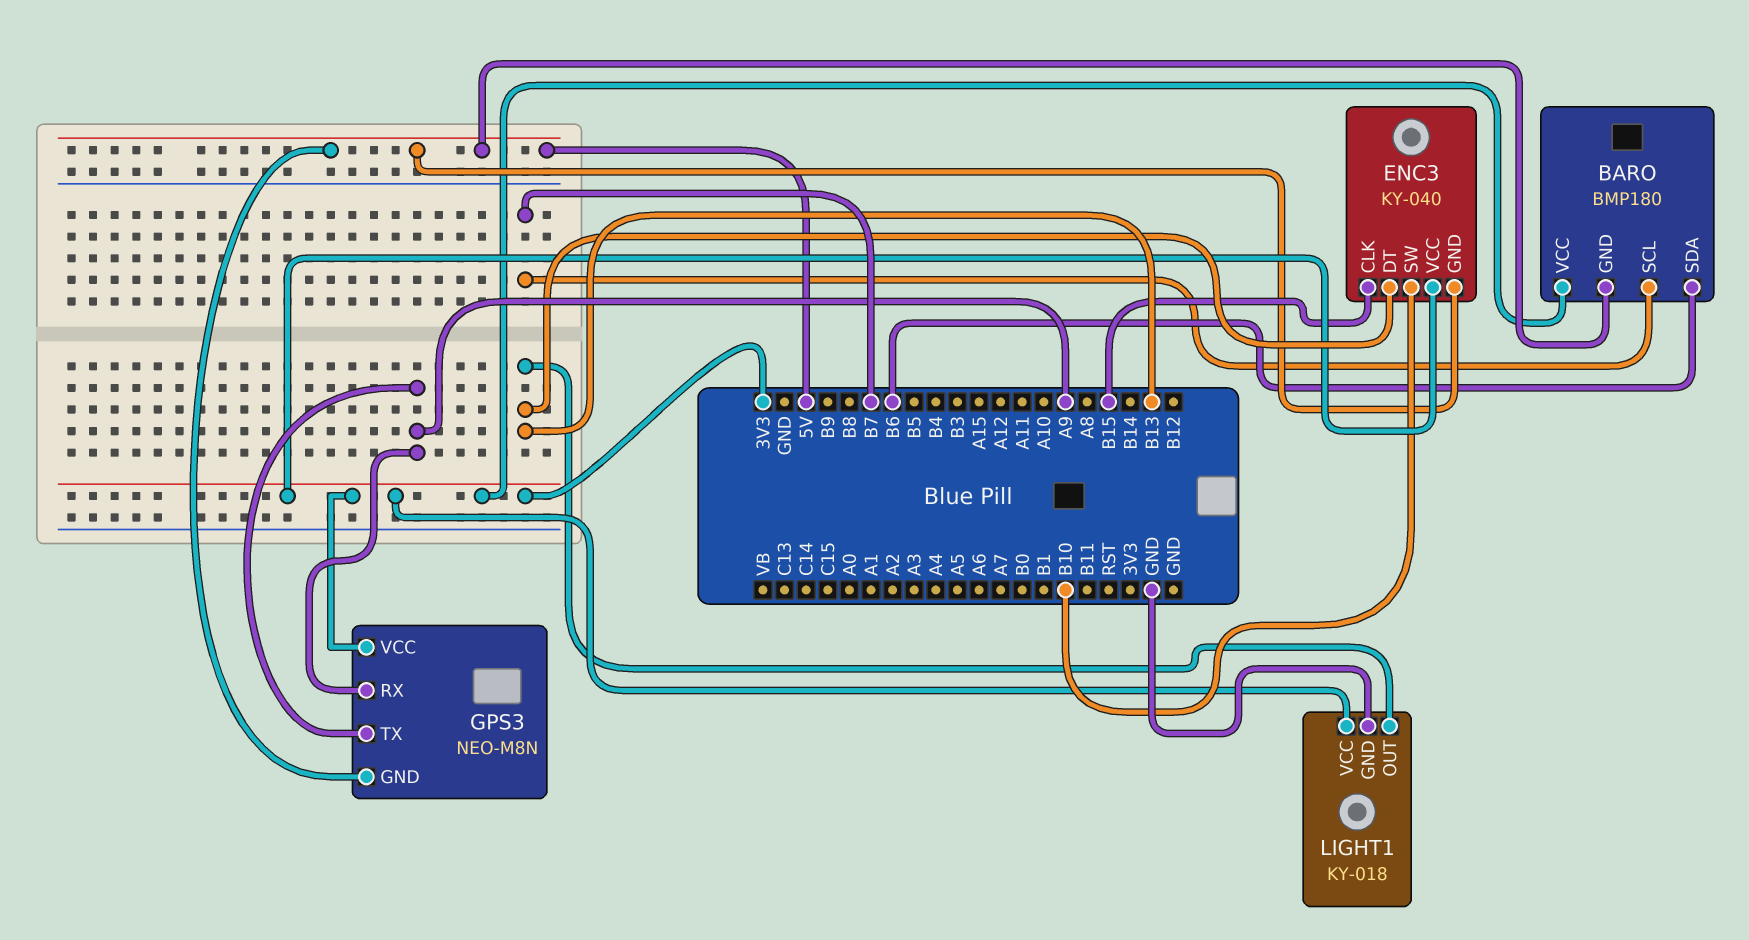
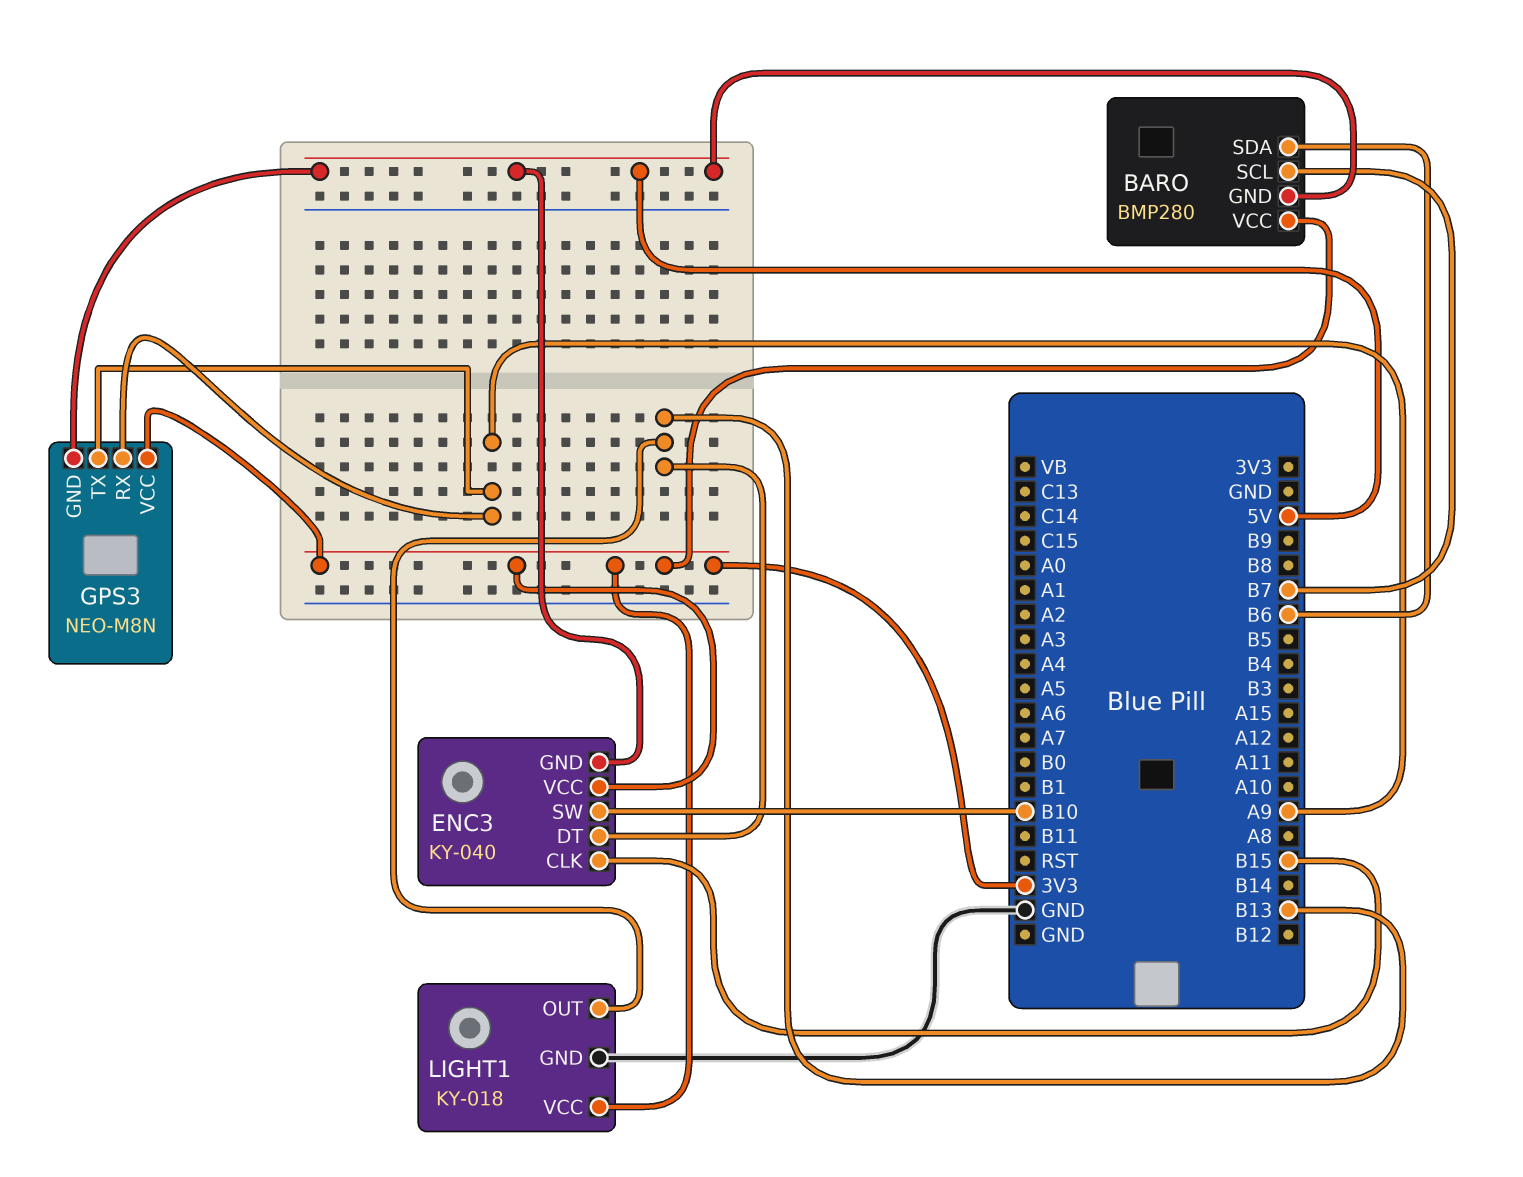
BARO: BMP180 -> BMP280

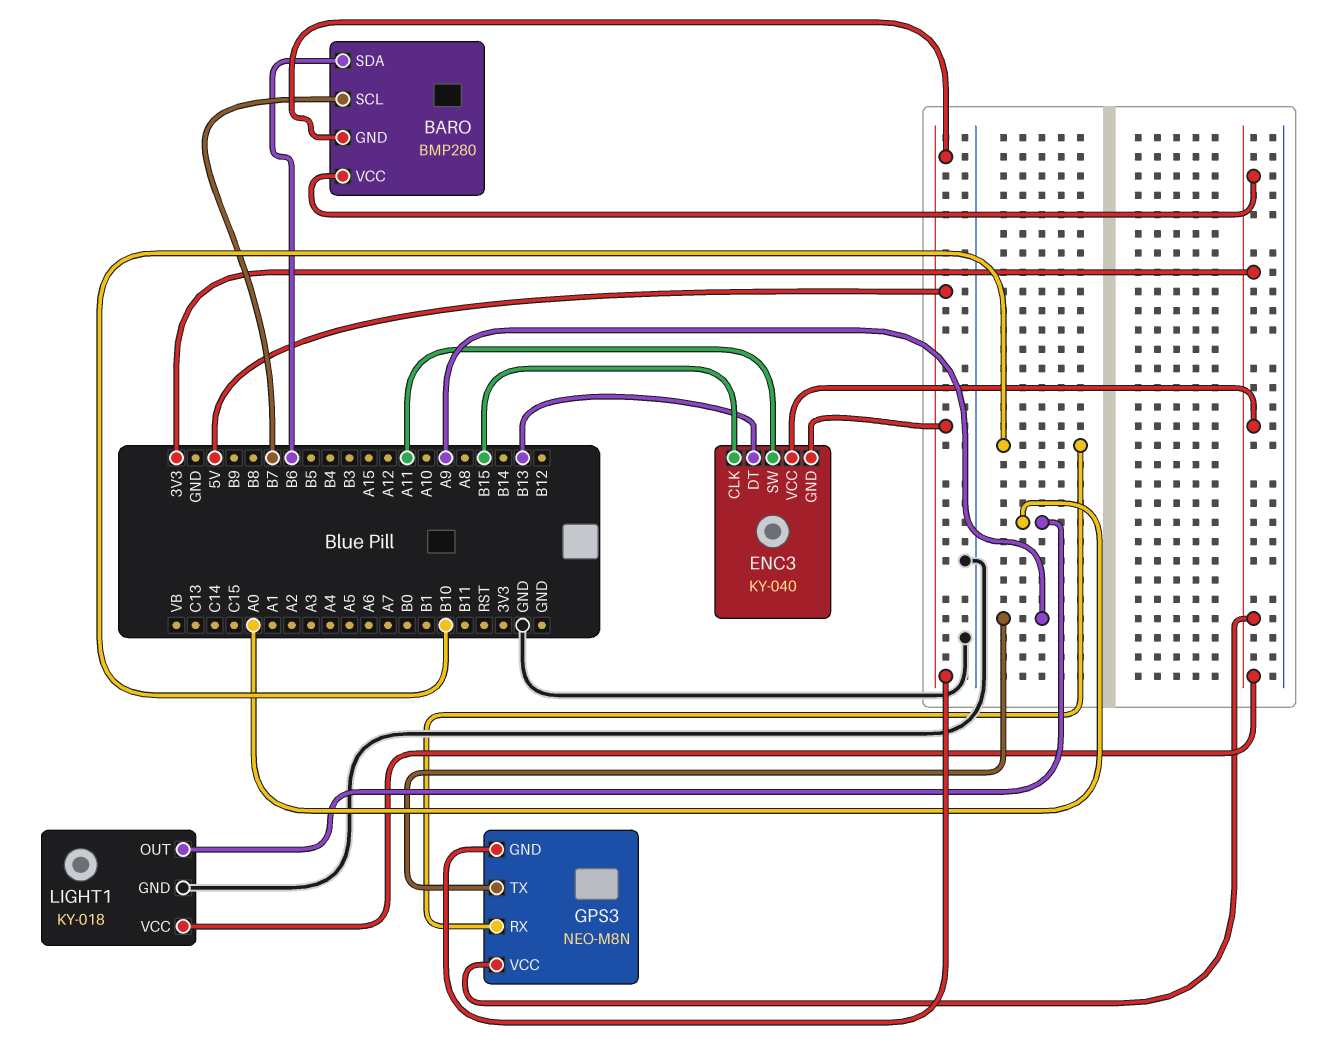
ENC3 pin SW: B10 -> A11
GPS3 pin RX: A9 -> B10
LIGHT1 pin OUT: B13 -> A0

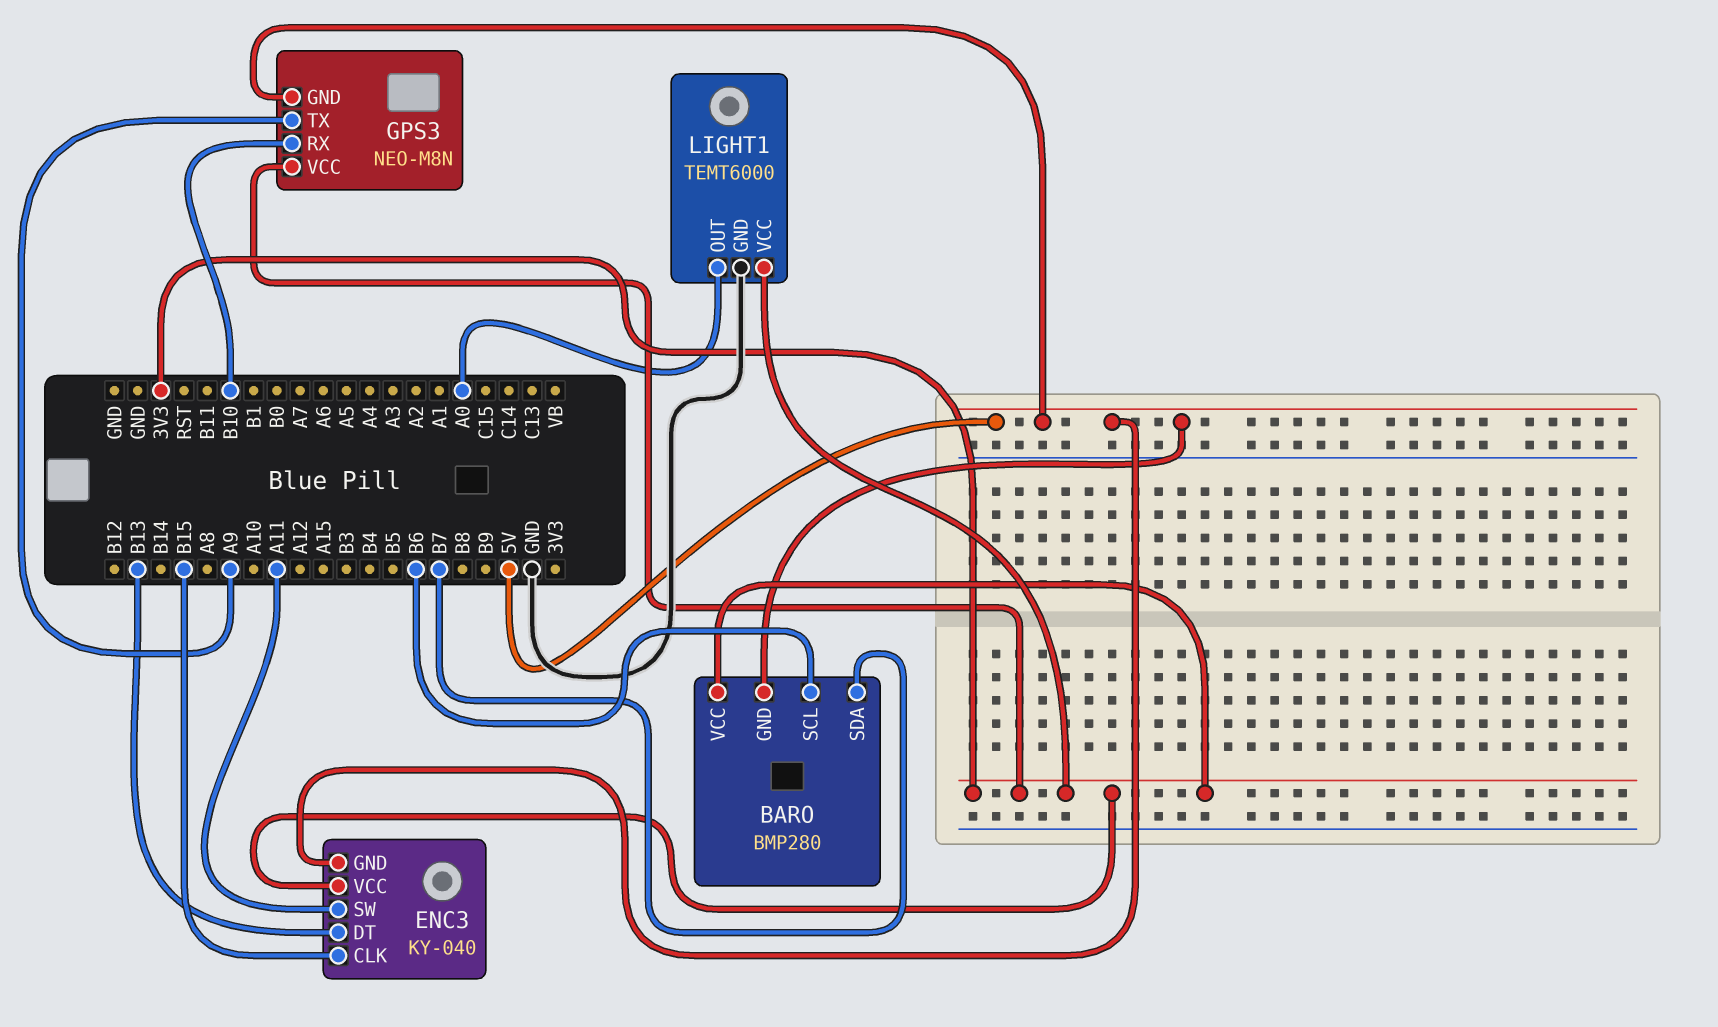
BARO pin SCL: B7 -> B6
BARO pin SDA: B6 -> B7
LIGHT1: KY-018 -> TEMT6000

